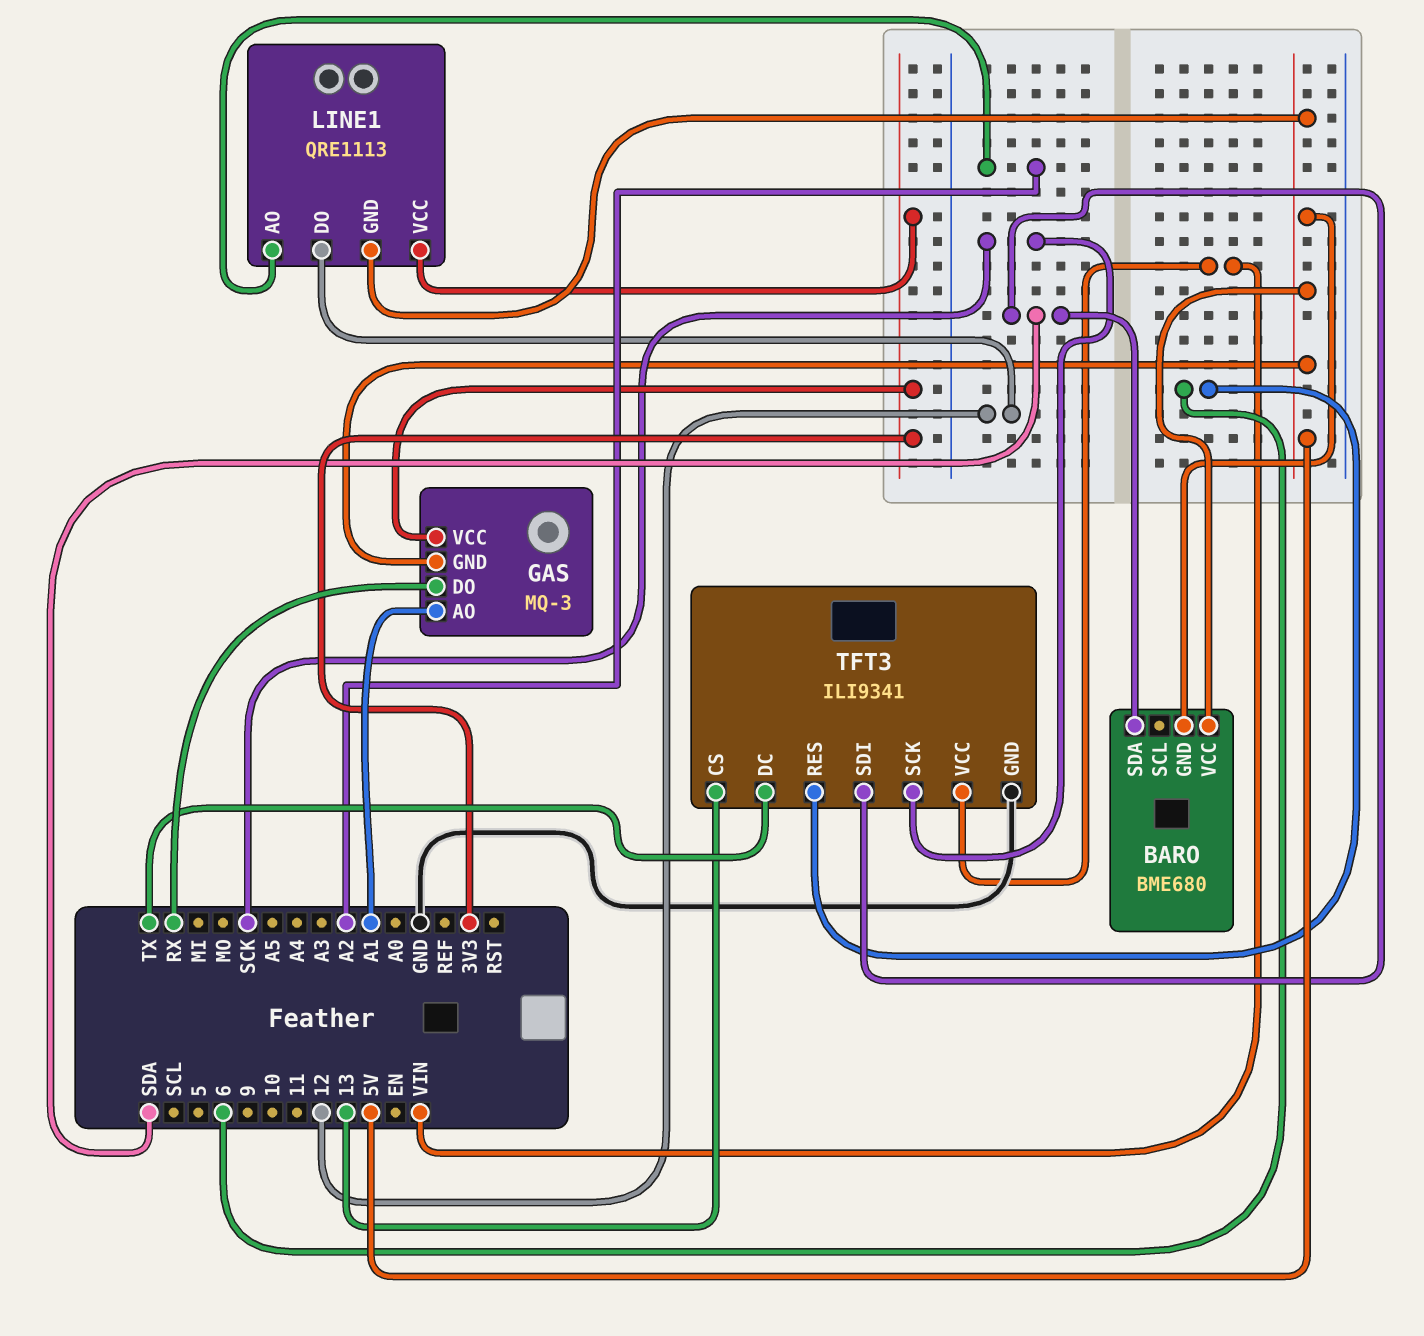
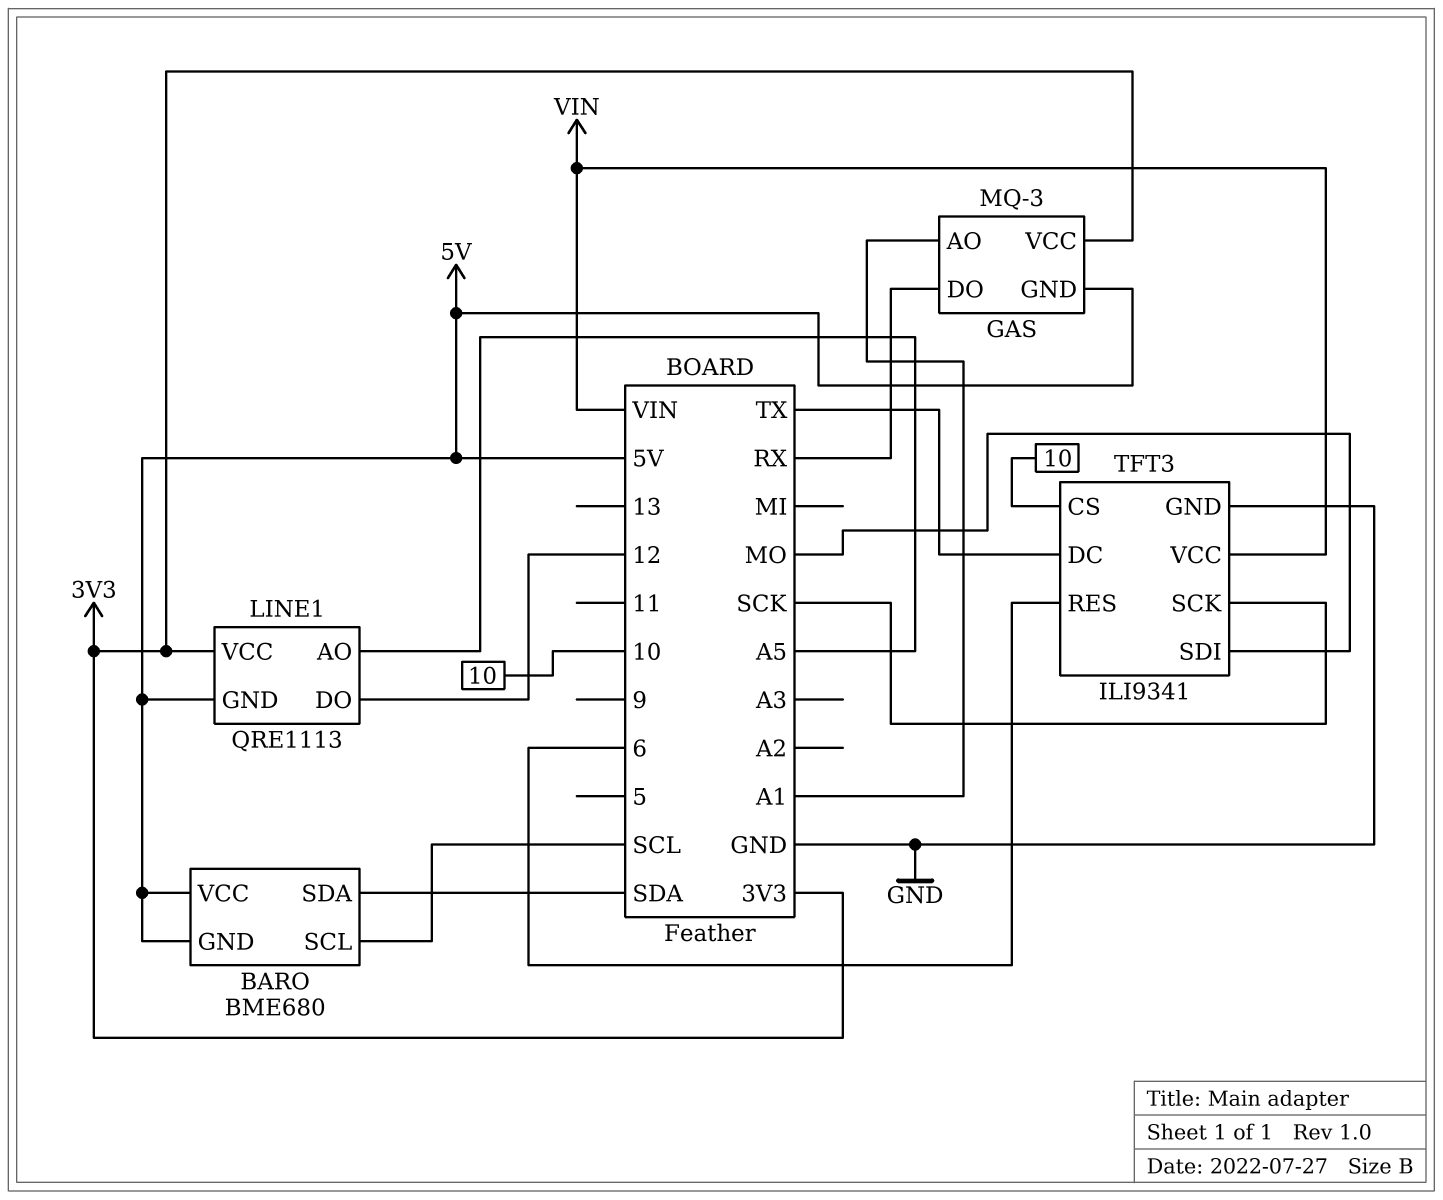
BARO pin SCL: none -> SCL
LINE1 pin AO: A2 -> A5
TFT3 pin CS: 13 -> 10
TFT3 pin SDI: SDA -> MO

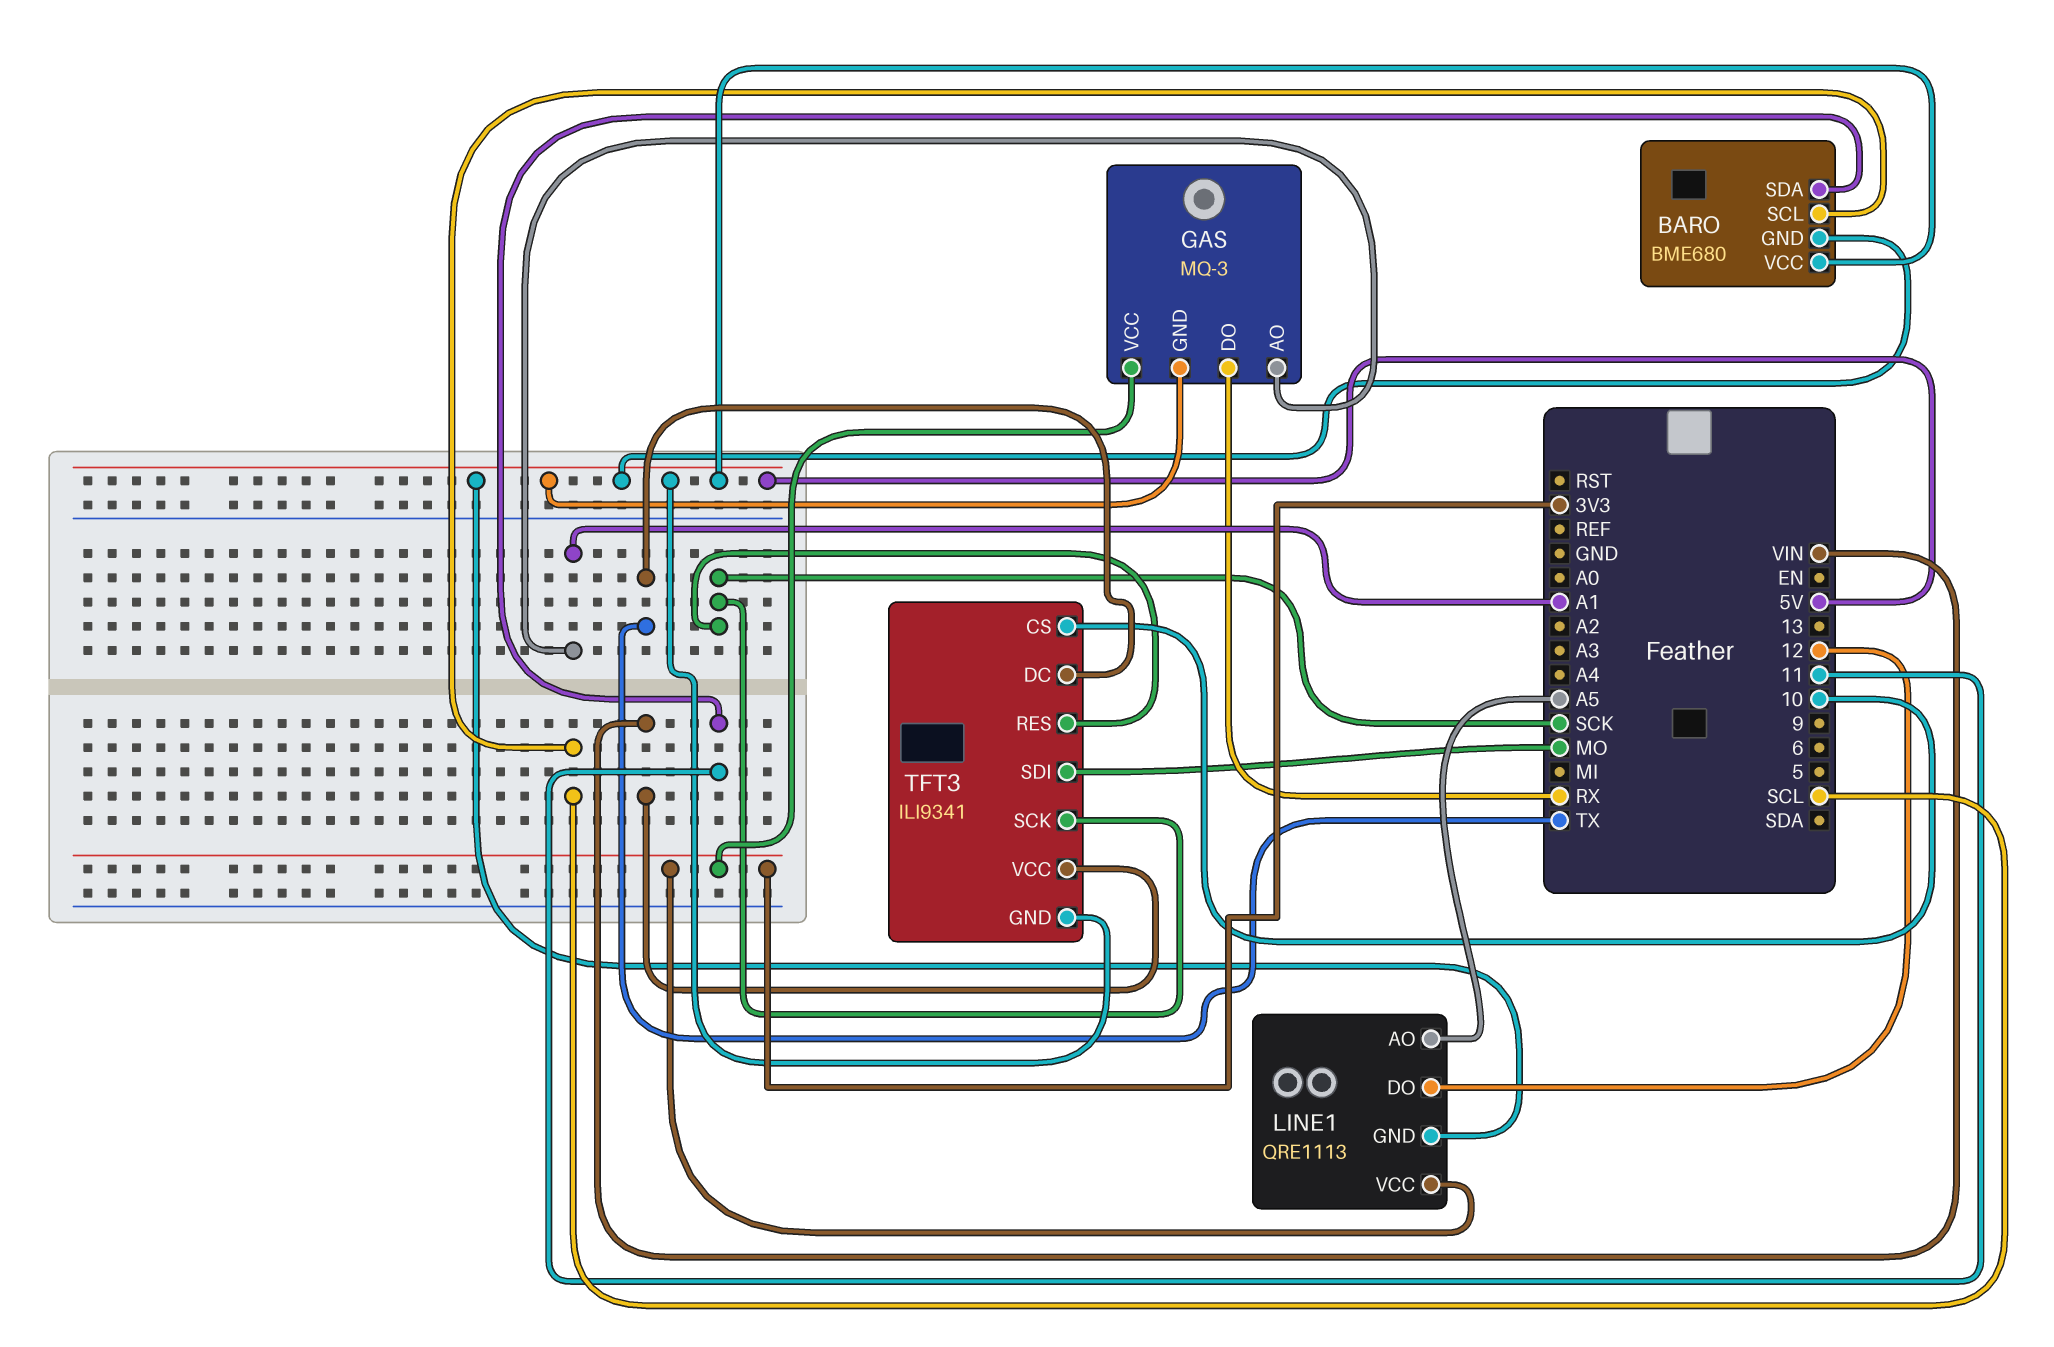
BARO pin SDA: SDA -> 11
TFT3 pin GND: GND -> 5V
TFT3 pin RES: 6 -> SCK

